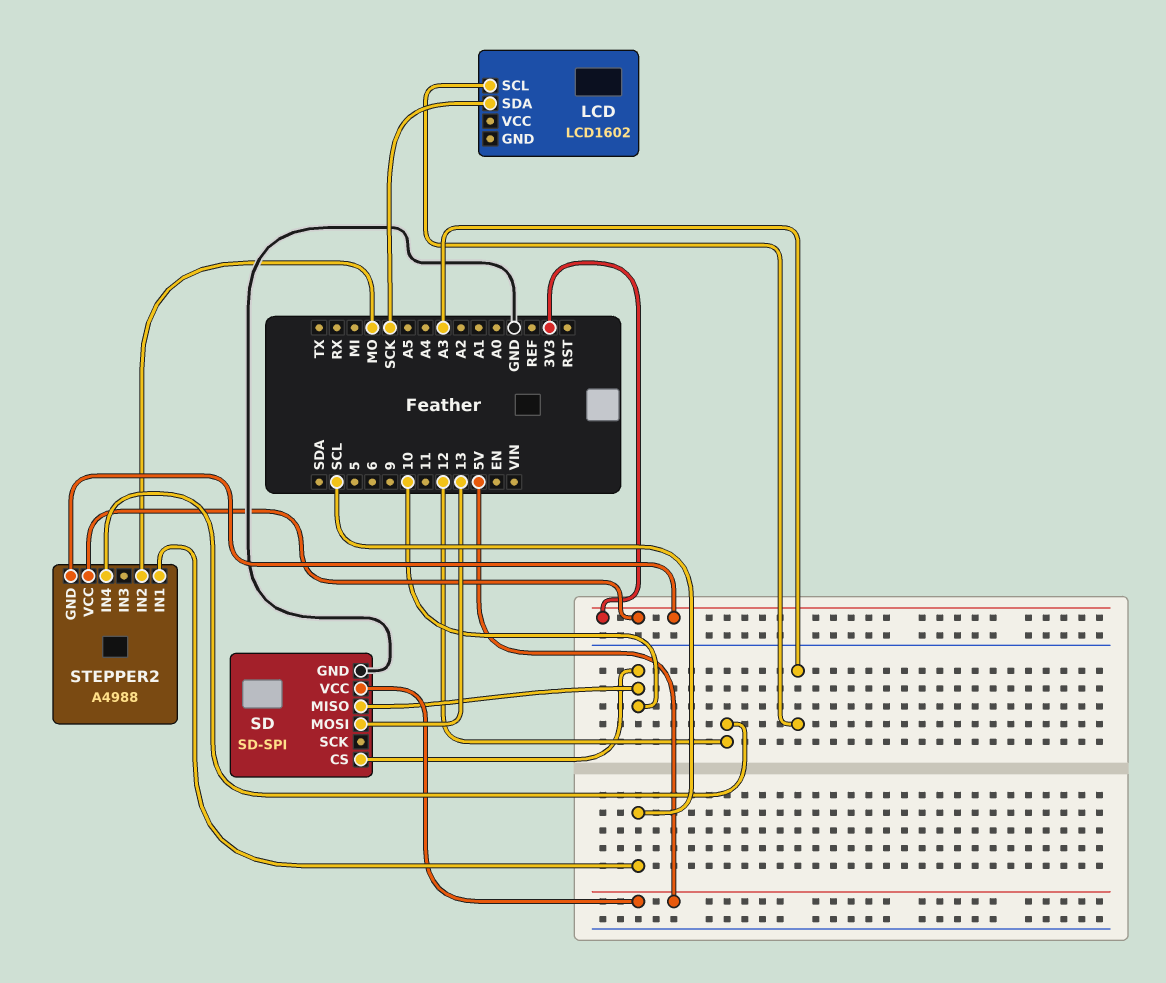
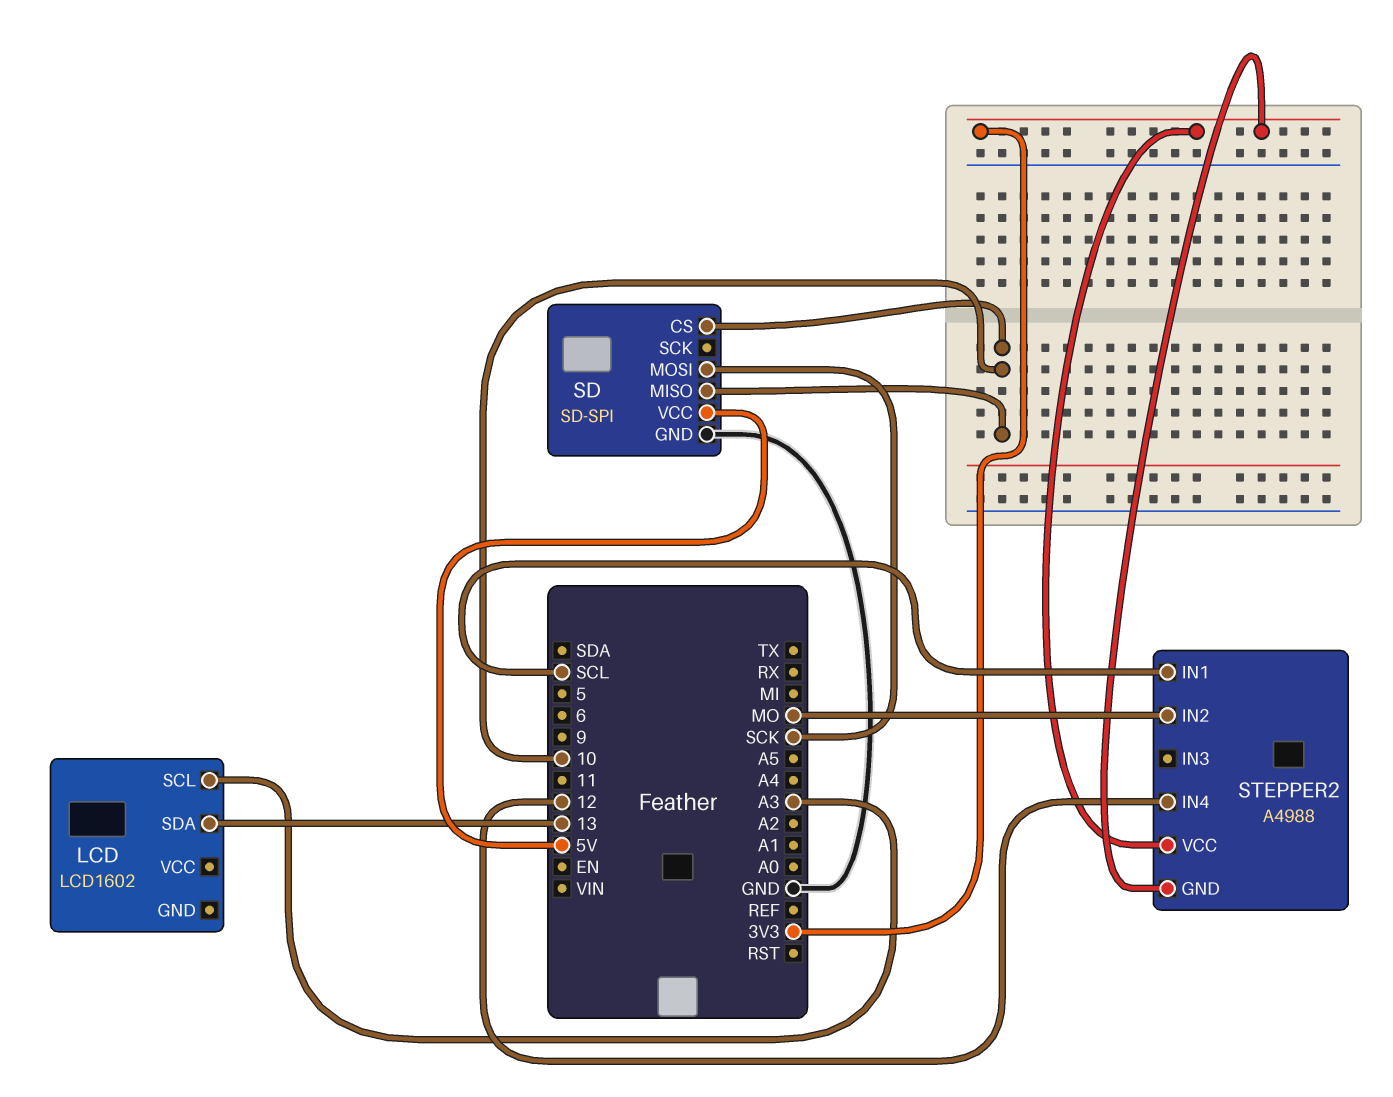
LCD pin SDA: SCK -> 13
SD pin MOSI: 13 -> SCK

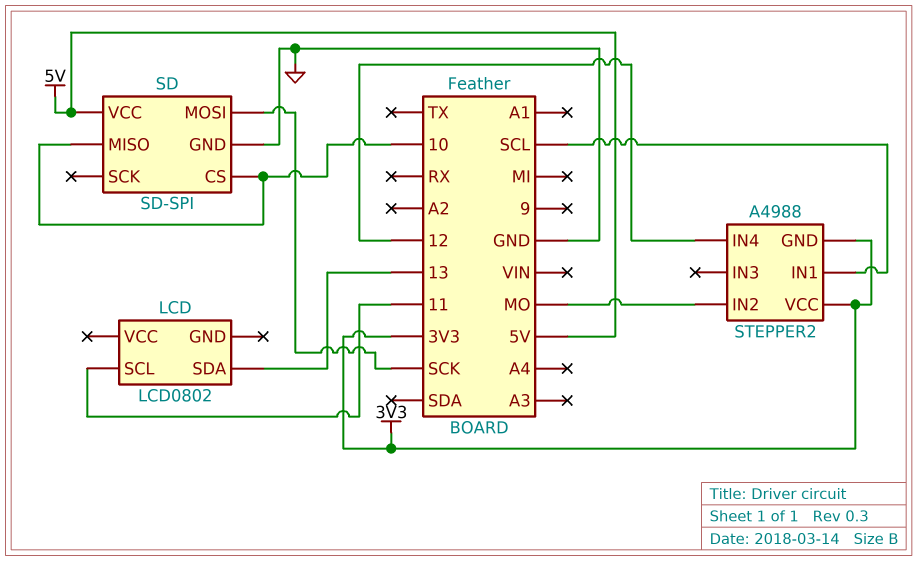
LCD: LCD1602 -> LCD0802
LCD pin SCL: A3 -> 11

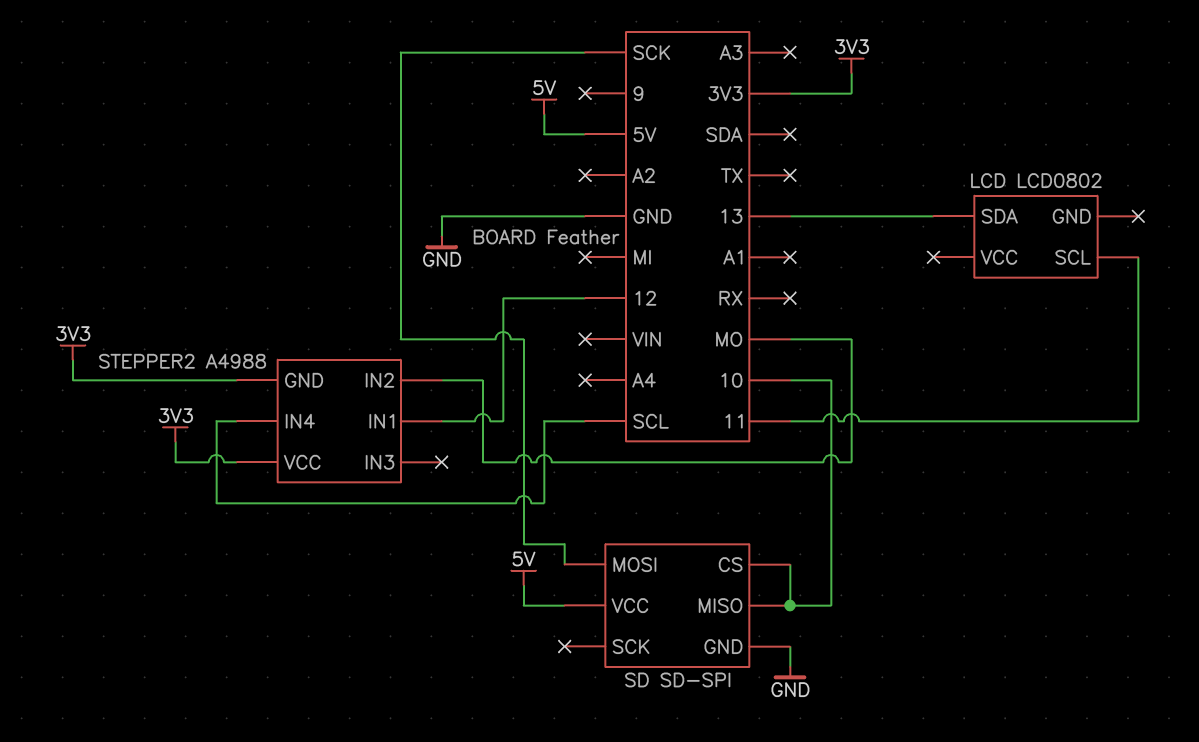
STEPPER2 pin IN1: SCL -> 12
STEPPER2 pin IN4: 12 -> SCL

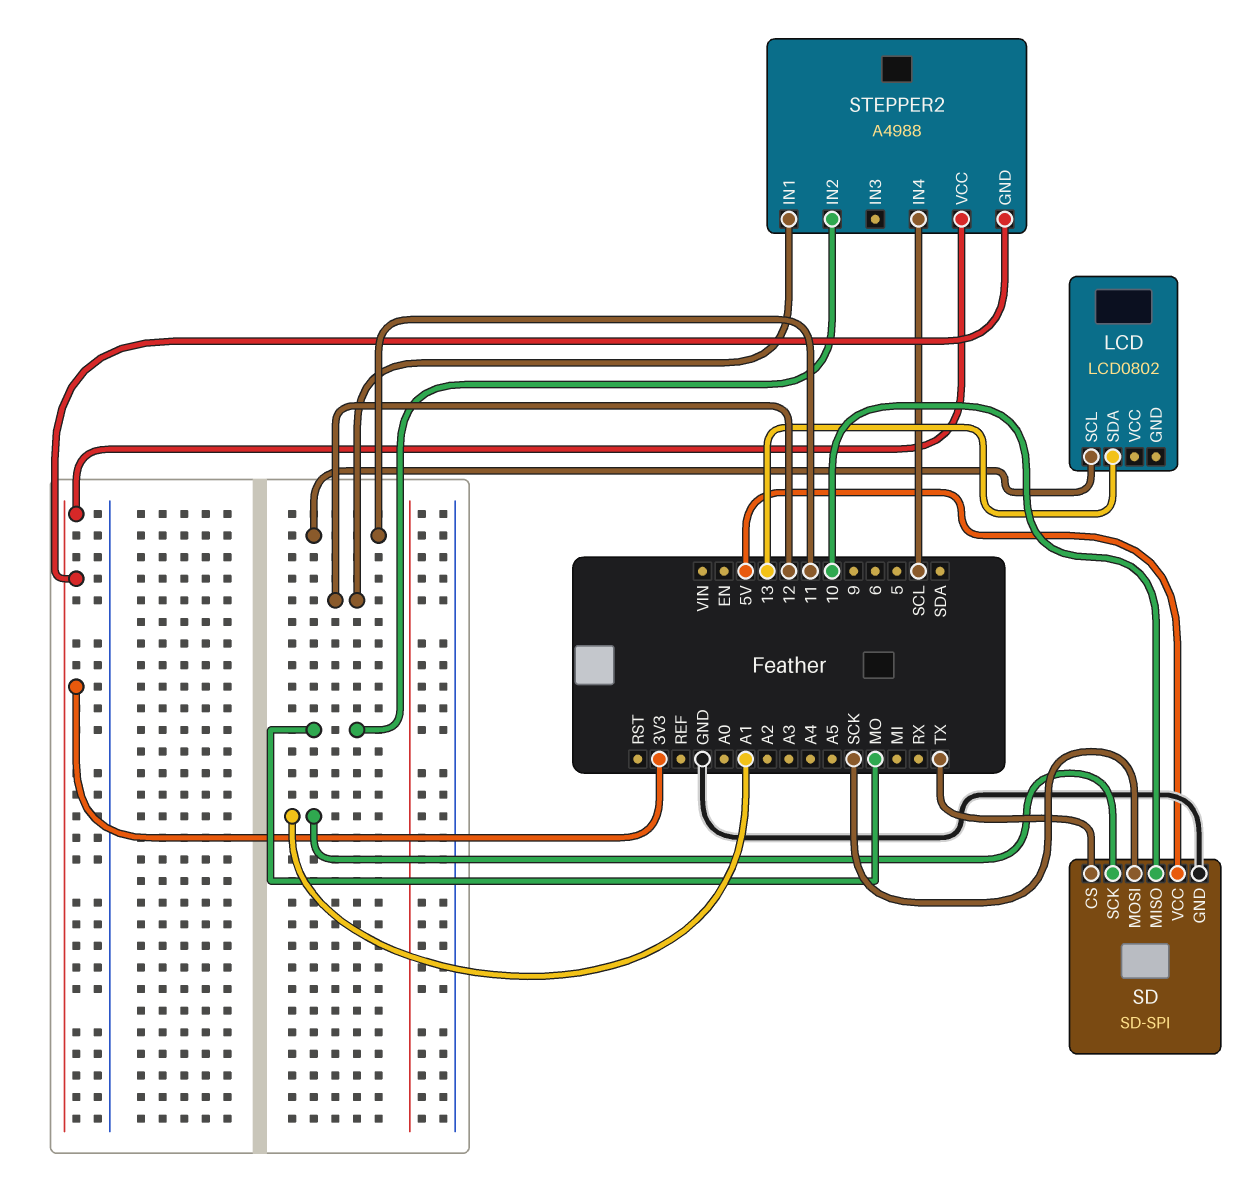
SD pin CS: 10 -> TX
SD pin SCK: none -> A1

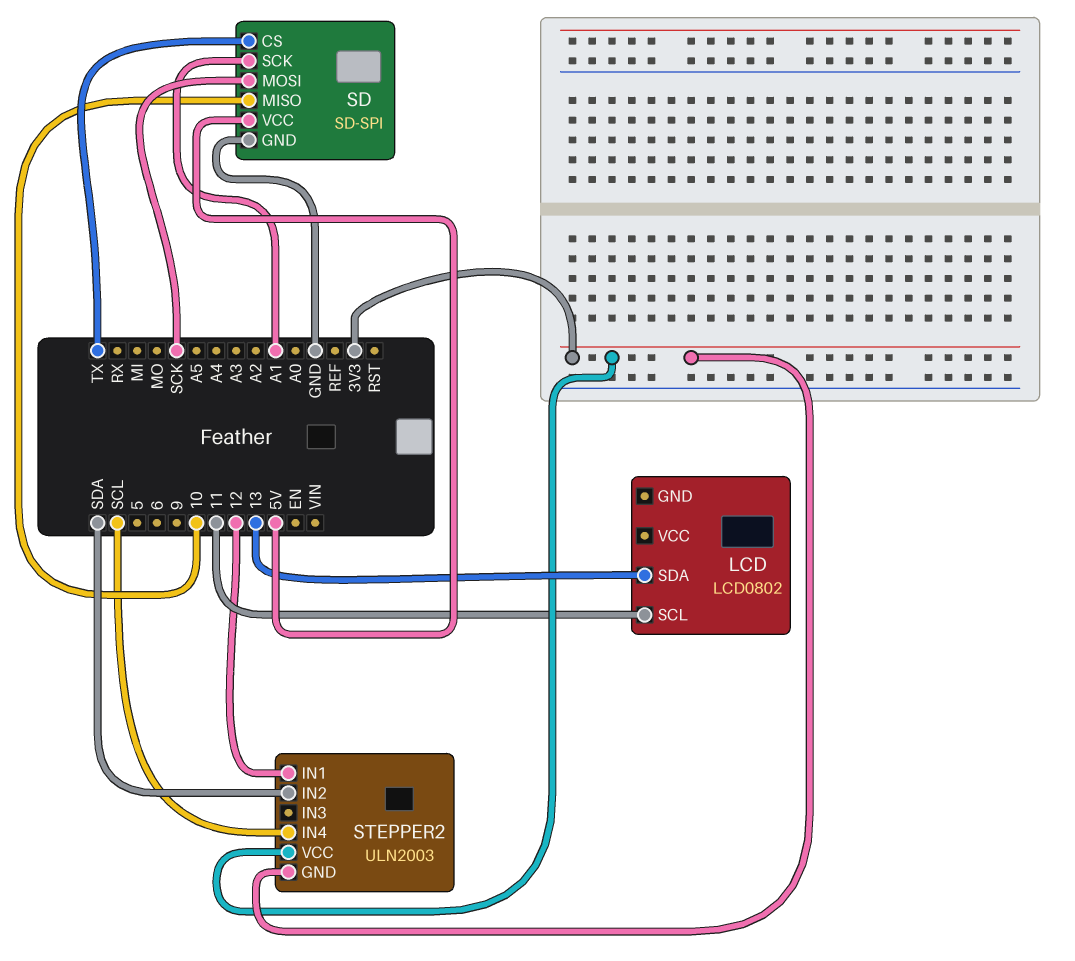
STEPPER2: A4988 -> ULN2003
STEPPER2 pin IN2: MO -> SDA

